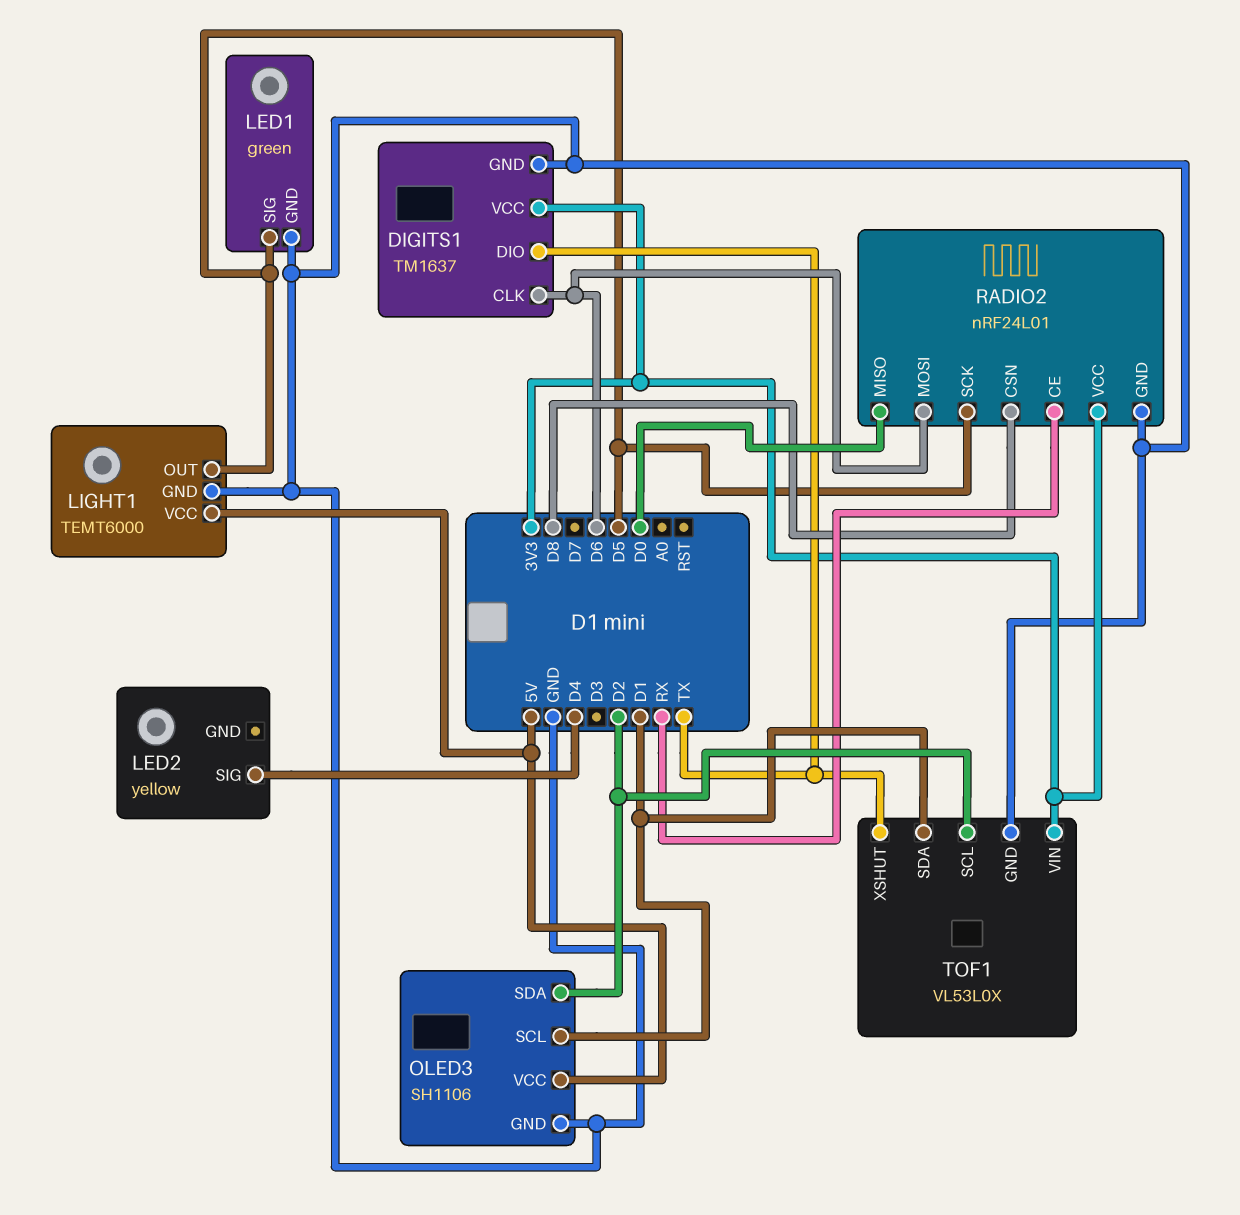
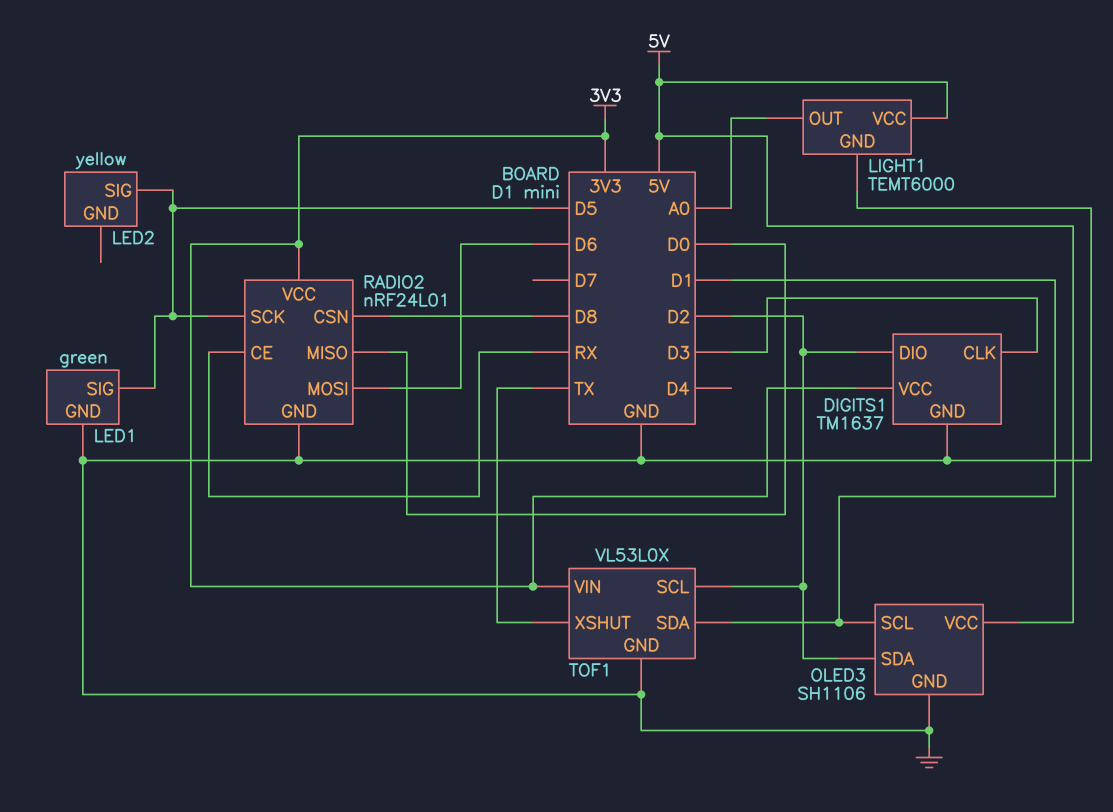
DIGITS1 pin CLK: D6 -> D3
DIGITS1 pin DIO: TX -> D2
LED2 pin SIG: D4 -> D5
LIGHT1 pin OUT: D5 -> A0

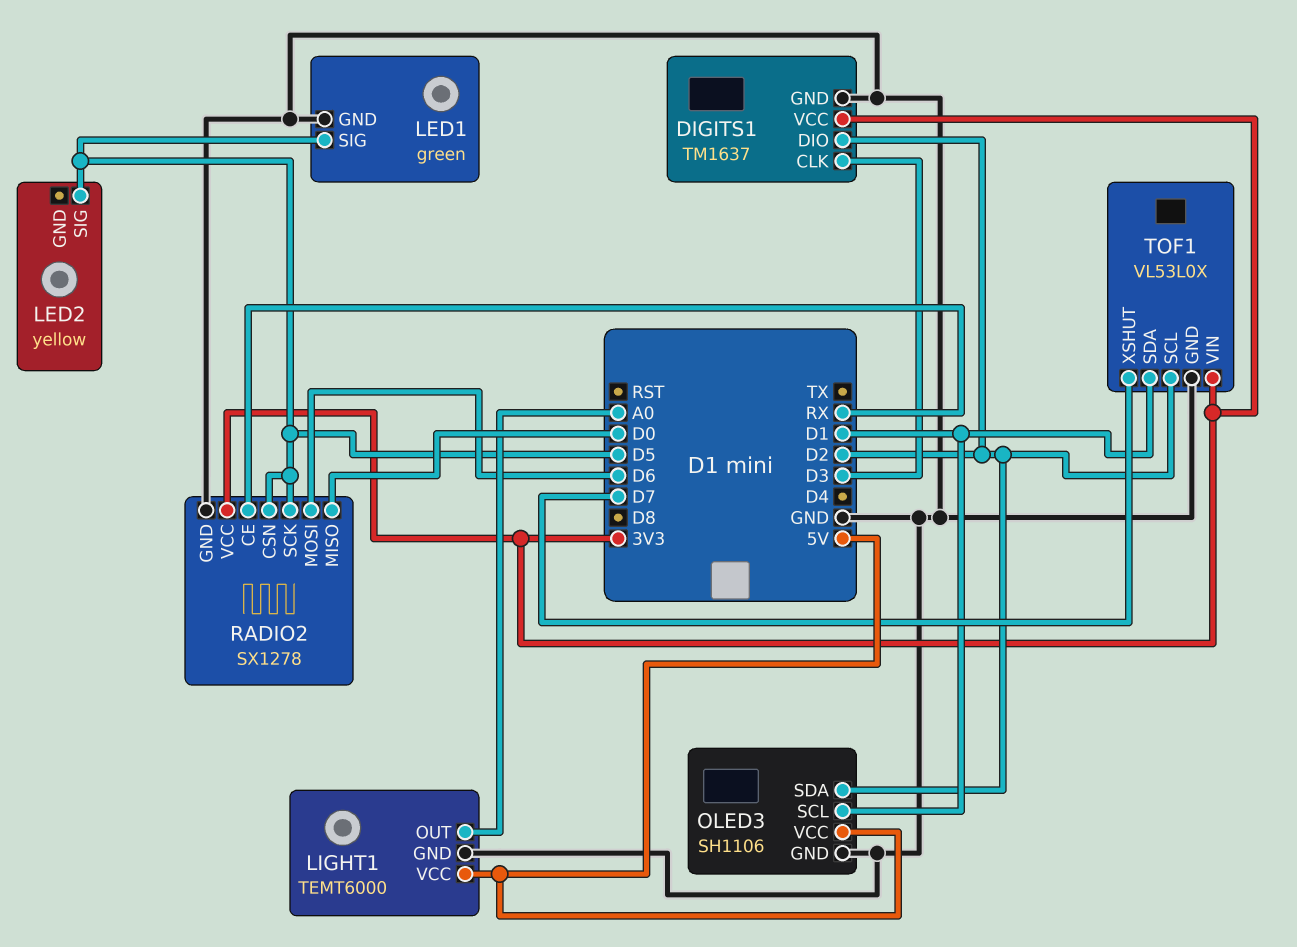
RADIO2: nRF24L01 -> SX1278
RADIO2 pin CSN: D8 -> D5
TOF1 pin XSHUT: TX -> D7

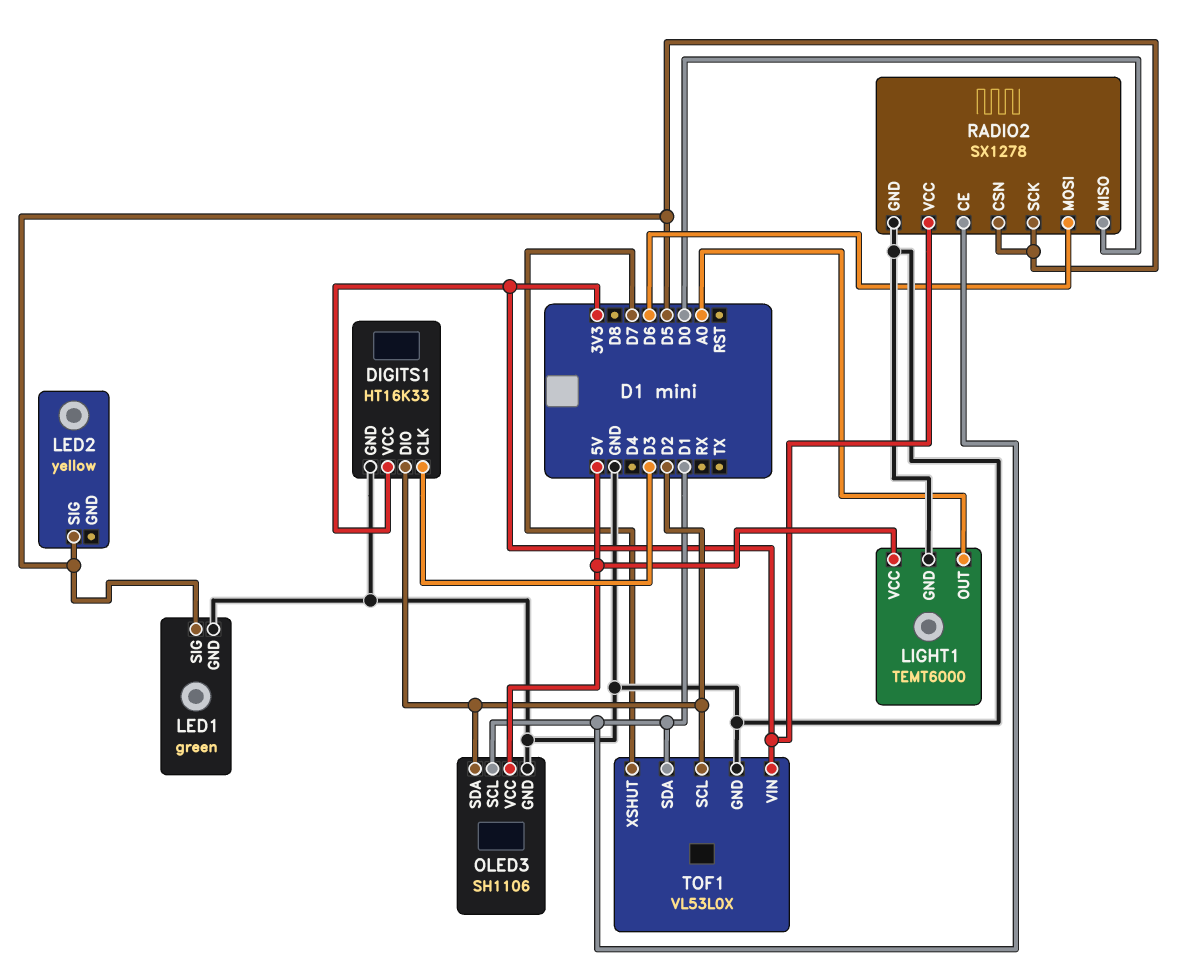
DIGITS1: TM1637 -> HT16K33
RADIO2 pin CE: RX -> D1

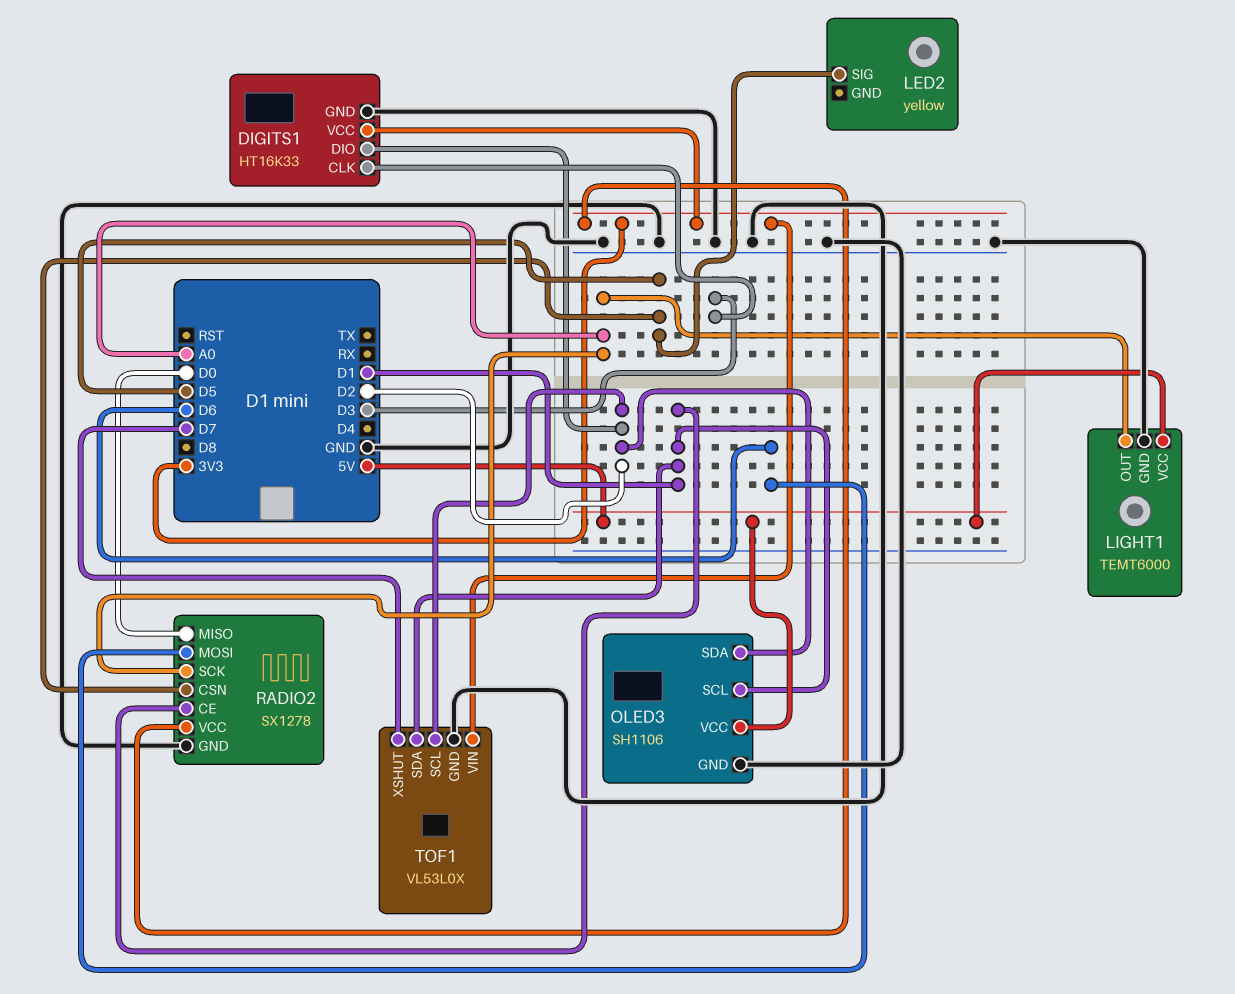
LED1: green -> none
LED1 pin GND: GND -> none
LED1 pin SIG: D5 -> none
RADIO2 pin SCK: D5 -> A0

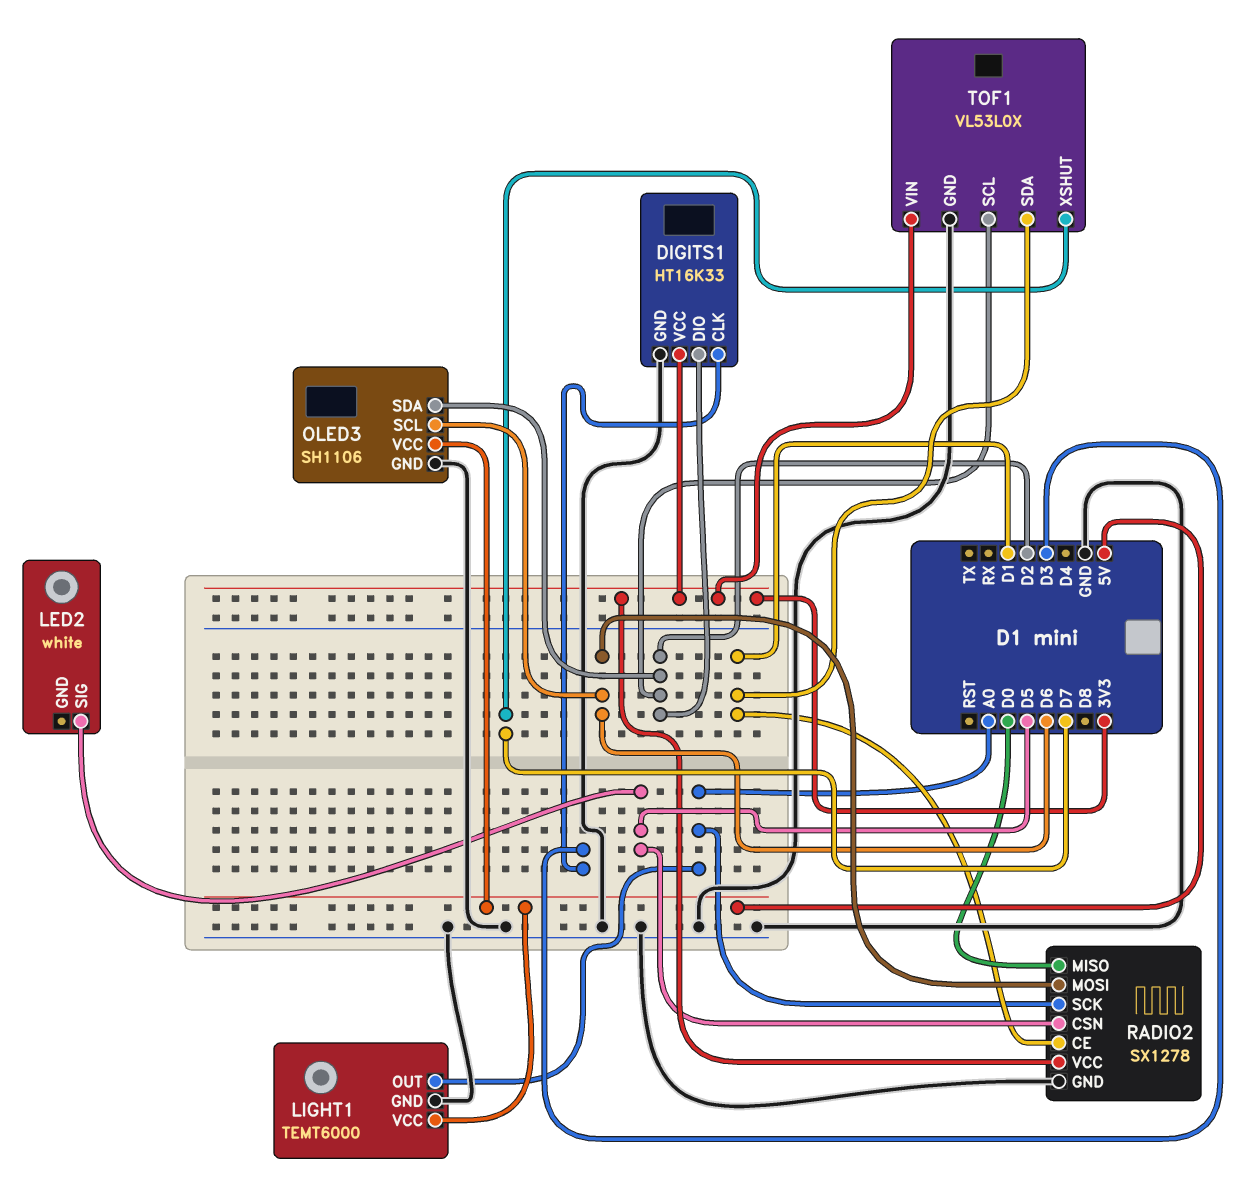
LED2: yellow -> white
OLED3 pin SCL: D1 -> D6

